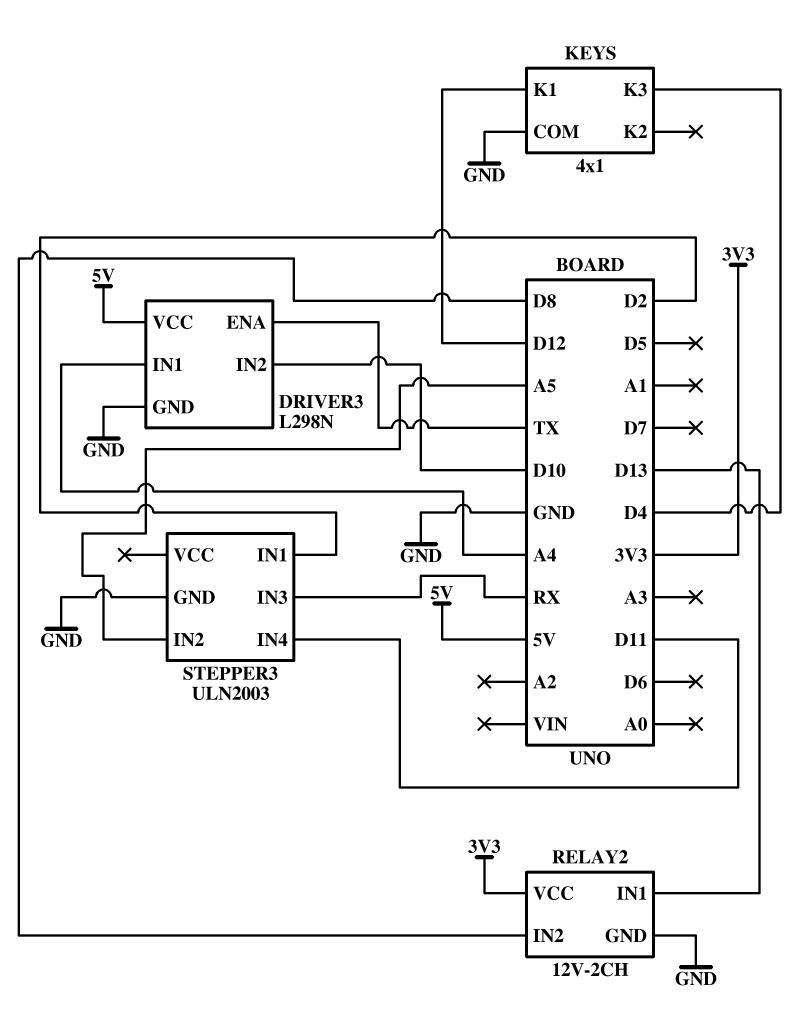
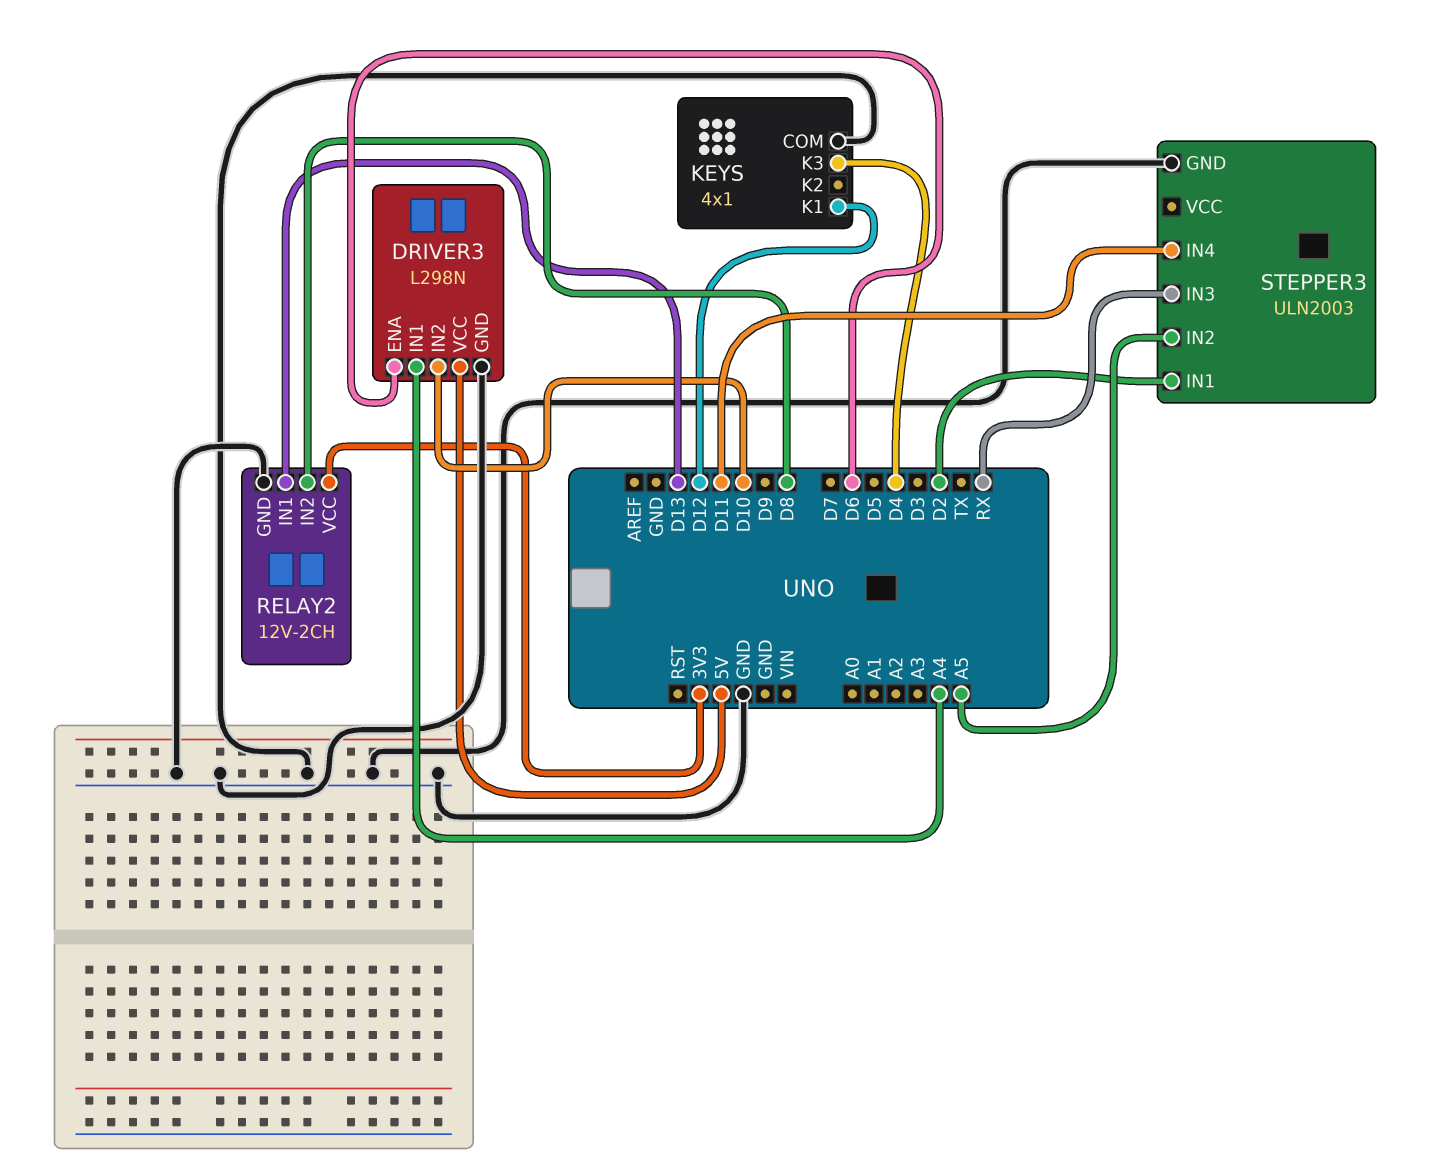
DRIVER3 pin ENA: TX -> D6

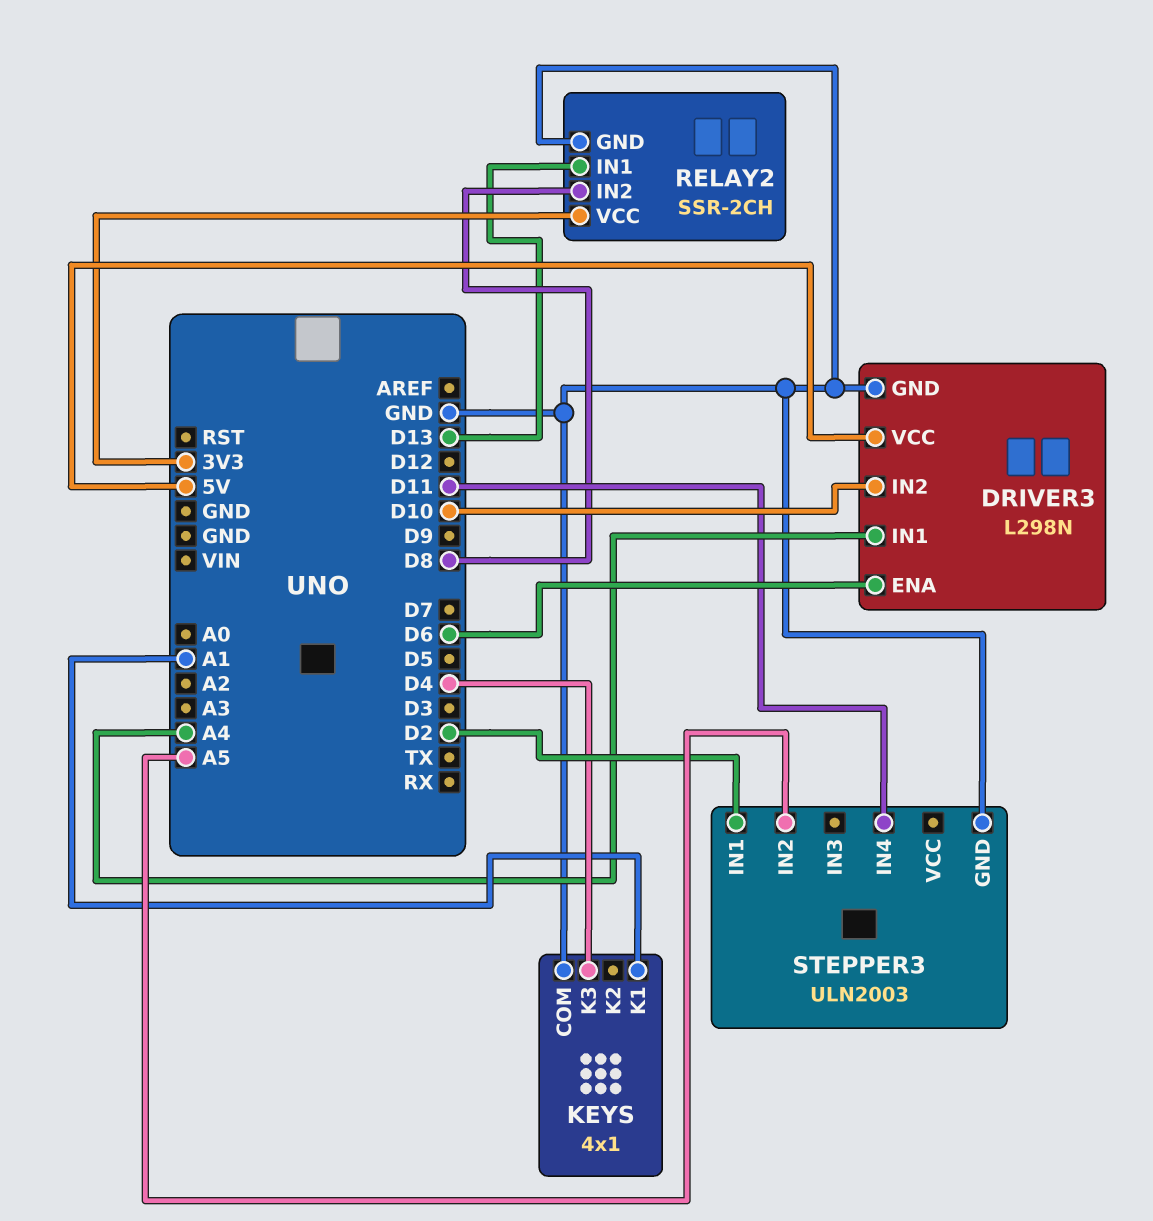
KEYS pin K1: D12 -> A1
RELAY2: 12V-2CH -> SSR-2CH
STEPPER3 pin IN3: RX -> none

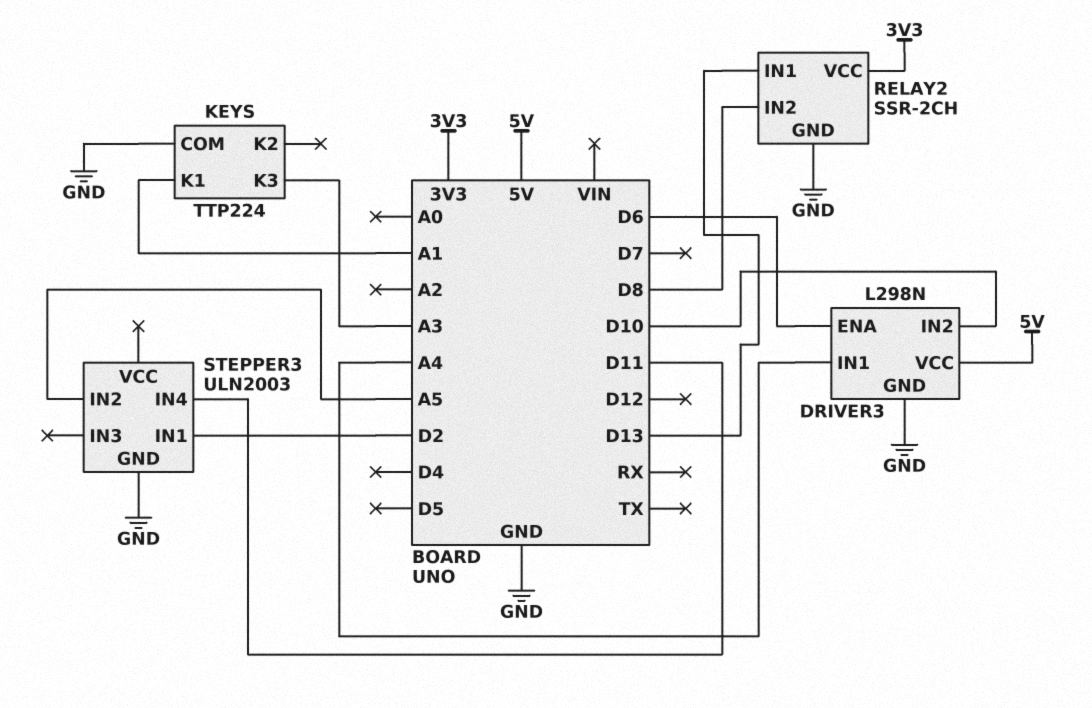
KEYS: 4x1 -> TTP224
KEYS pin K3: D4 -> A3

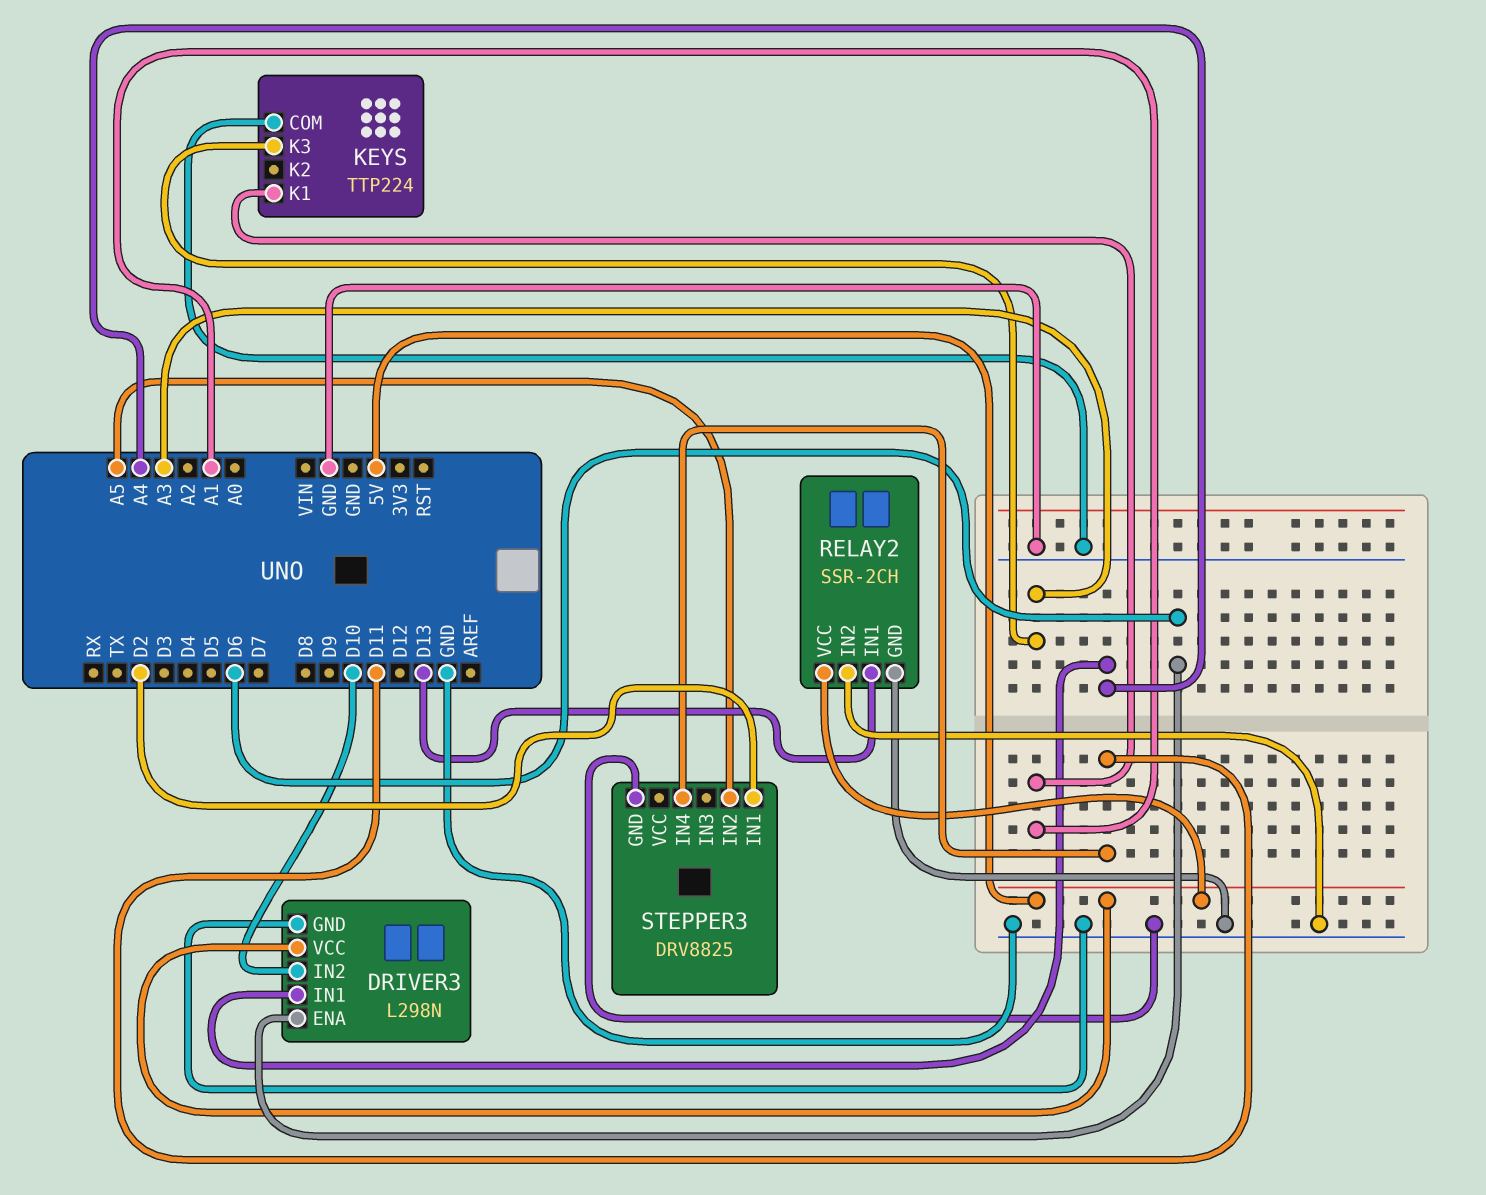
RELAY2 pin IN2: D8 -> GND
RELAY2 pin VCC: 3V3 -> 5V
STEPPER3: ULN2003 -> DRV8825

